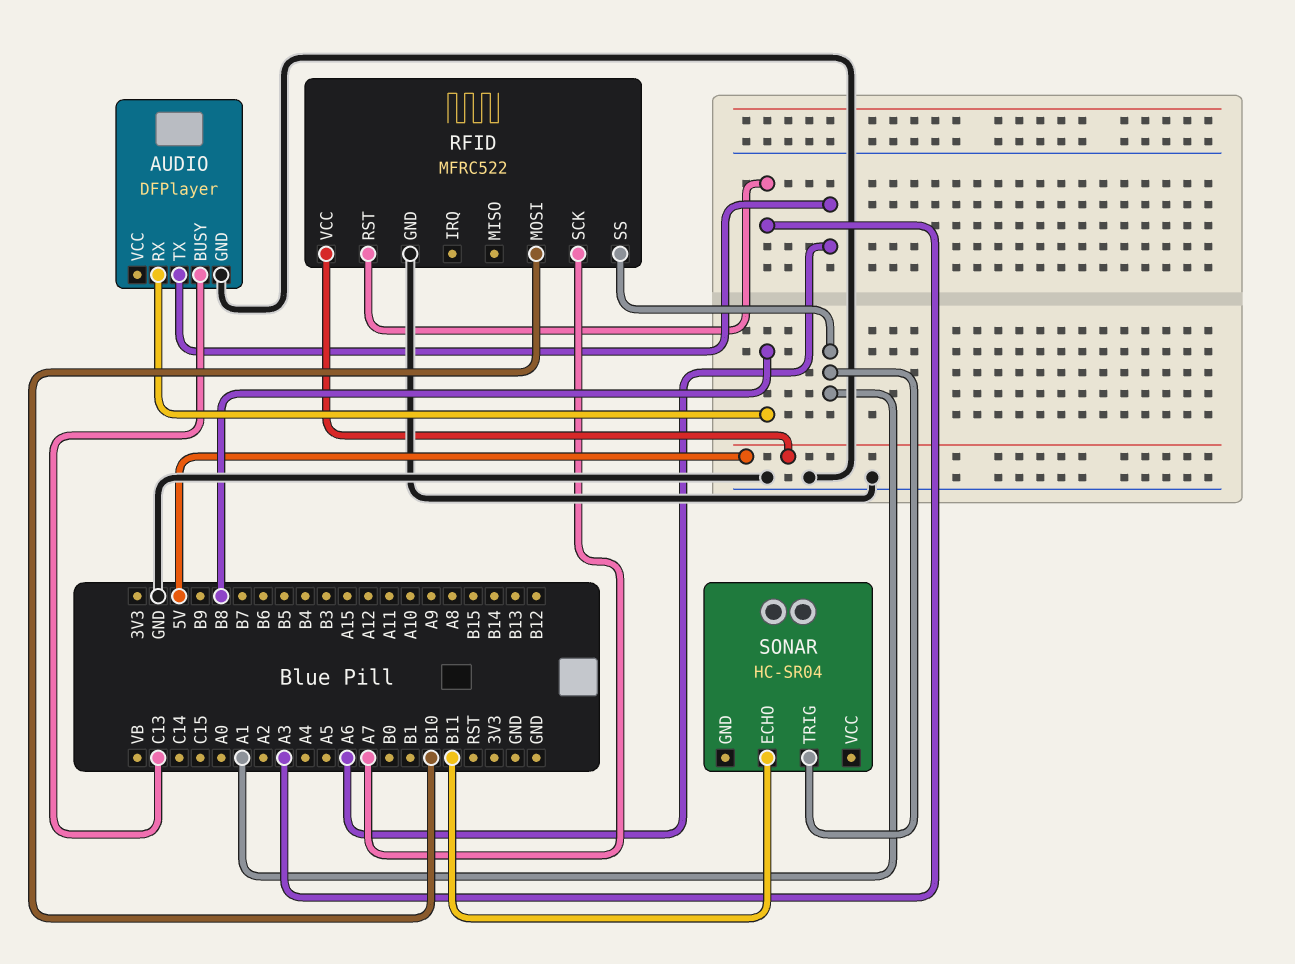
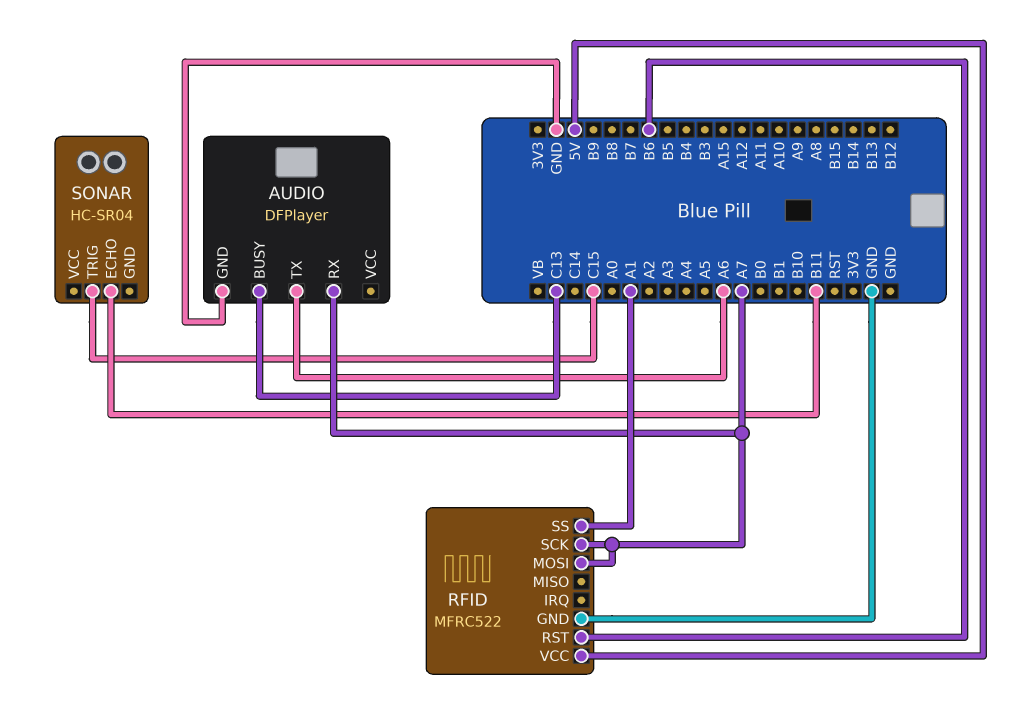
AUDIO pin RX: B8 -> A7
RFID pin MOSI: B10 -> A7
RFID pin RST: A3 -> B6
SONAR pin TRIG: A1 -> C15

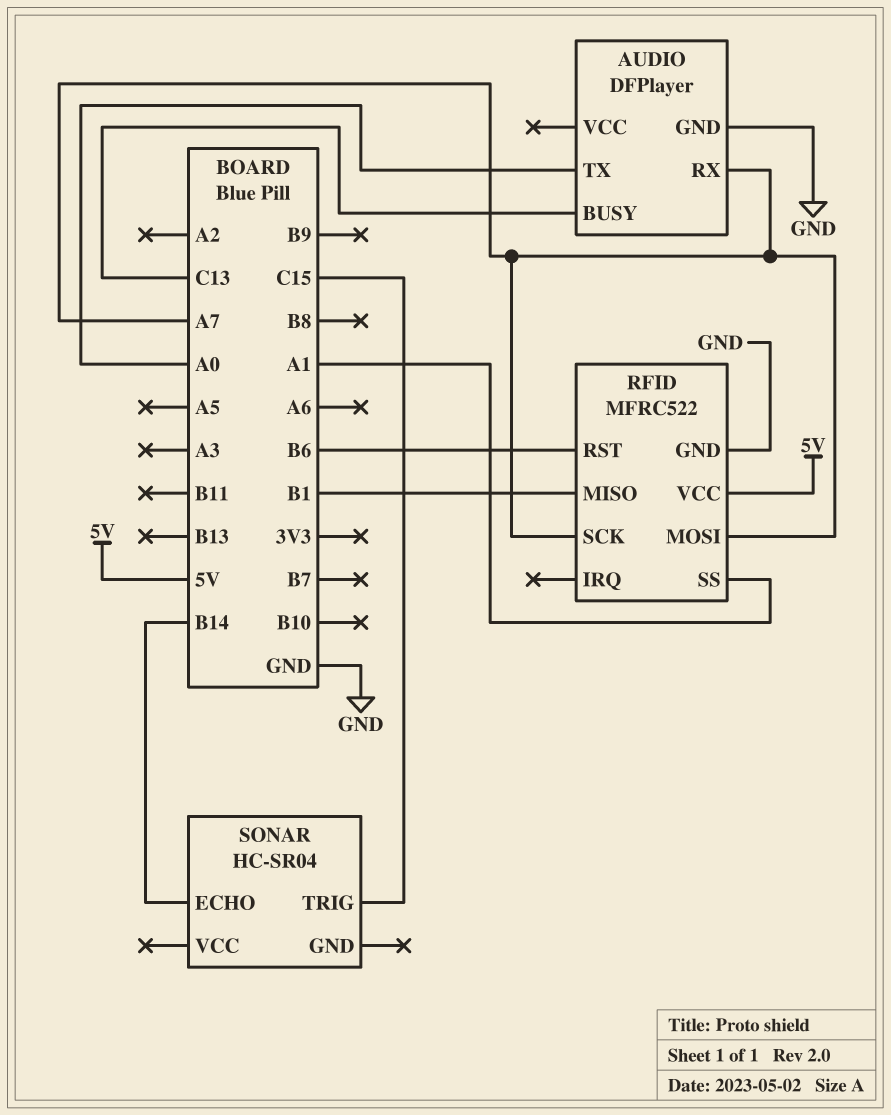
AUDIO pin TX: A6 -> A0
RFID pin MISO: none -> B1
SONAR pin ECHO: B11 -> B14

